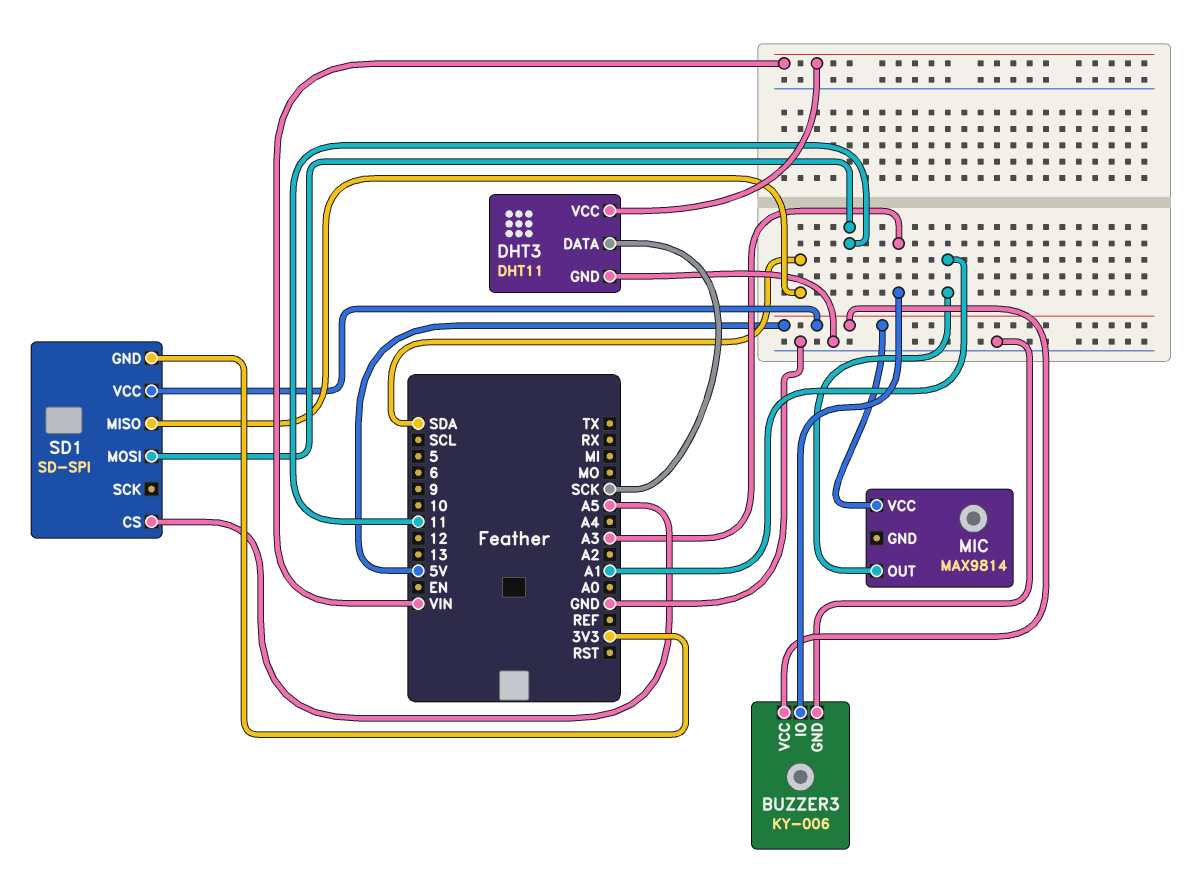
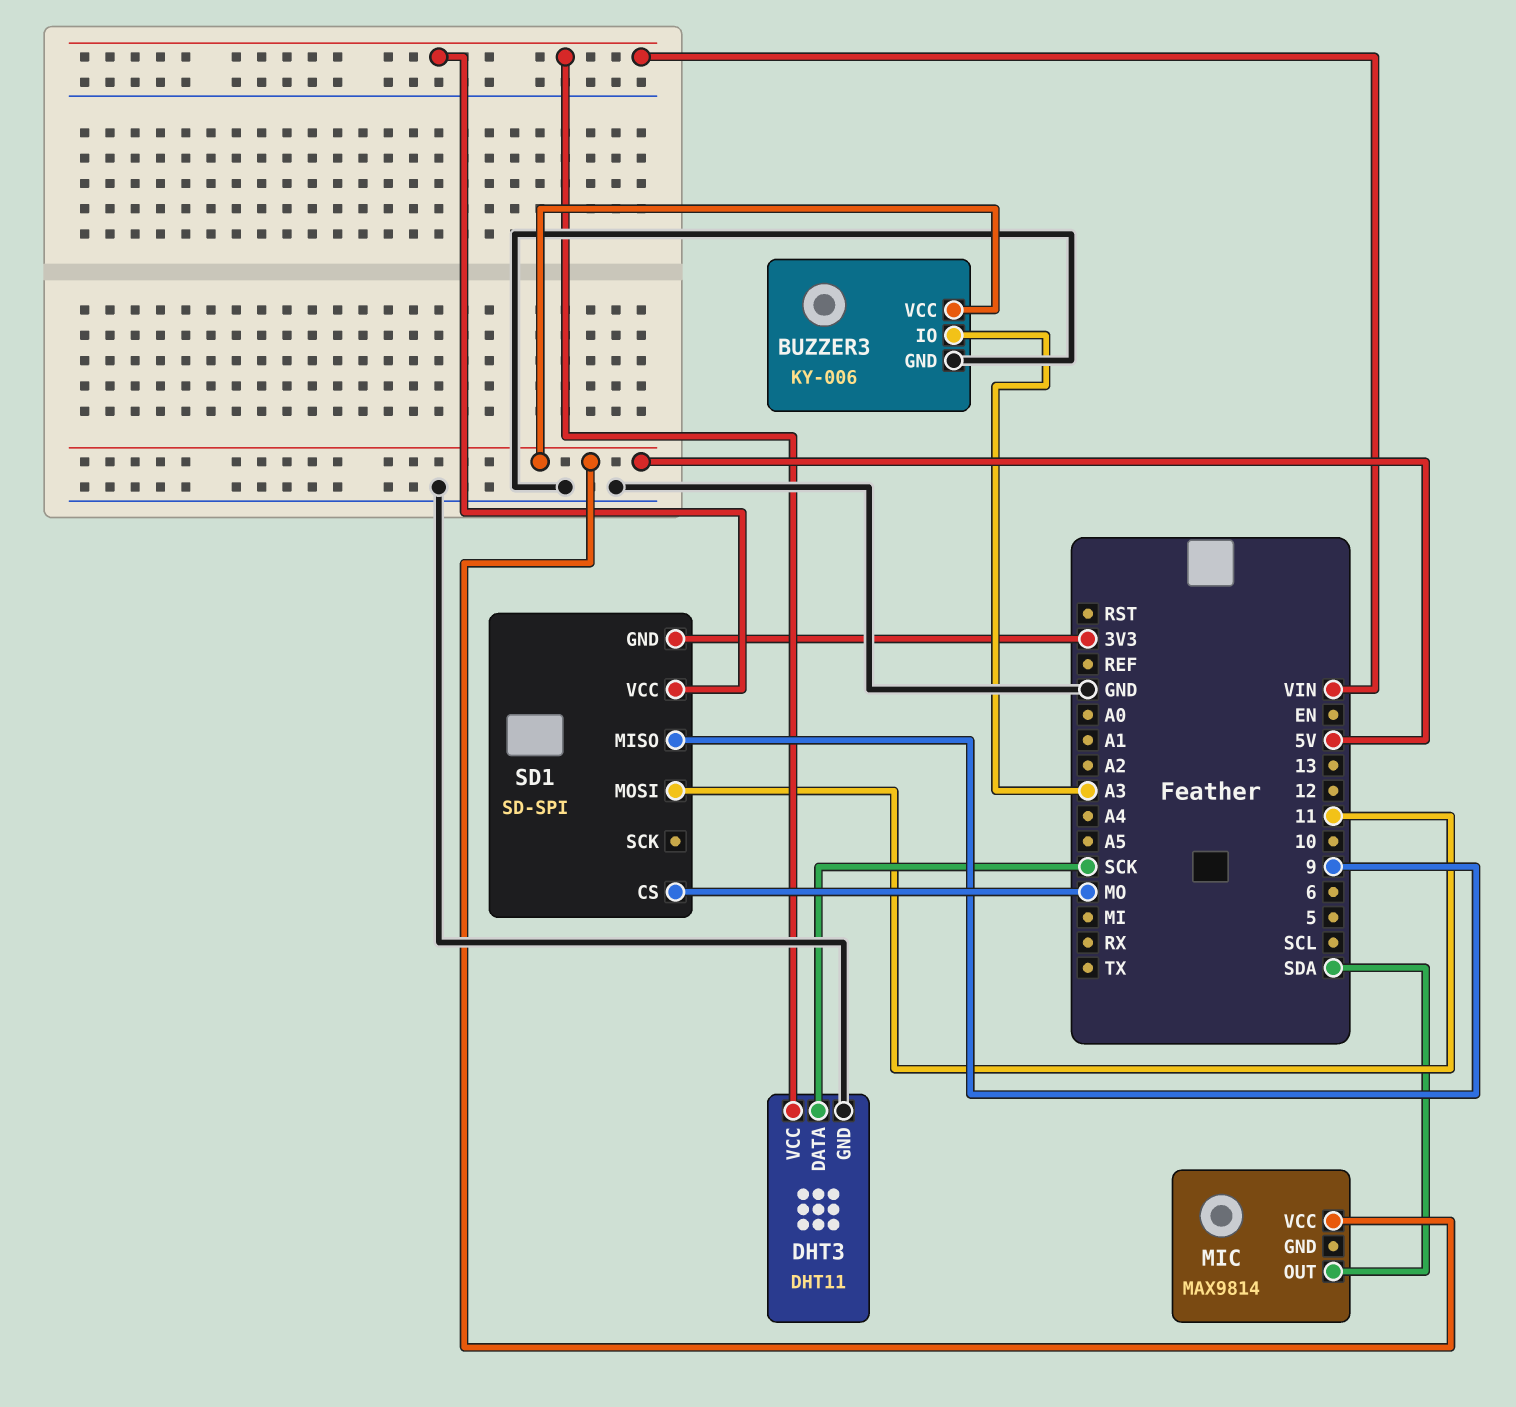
MIC pin OUT: A1 -> SDA
SD1 pin CS: A5 -> MO
SD1 pin MISO: SDA -> 9
SD1 pin VCC: 5V -> VIN

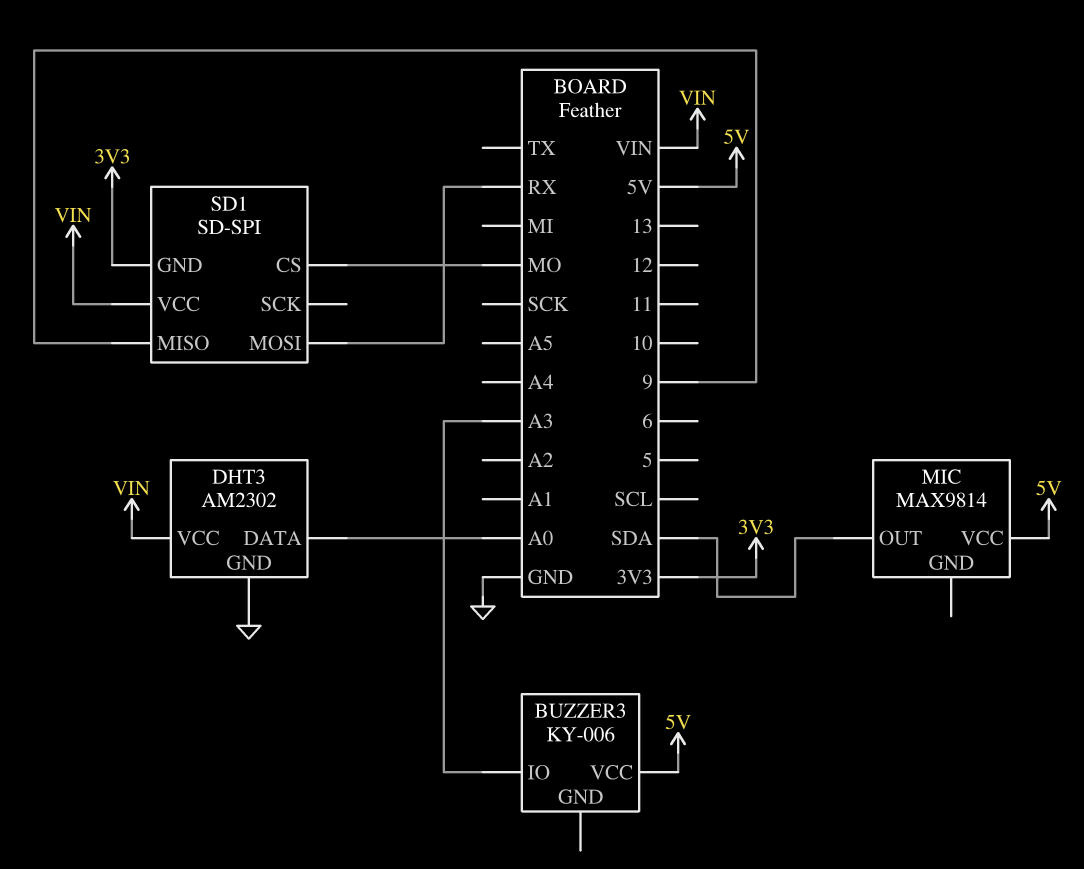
BUZZER3 pin GND: GND -> none
DHT3: DHT11 -> AM2302
DHT3 pin DATA: SCK -> A0
SD1 pin MOSI: 11 -> RX

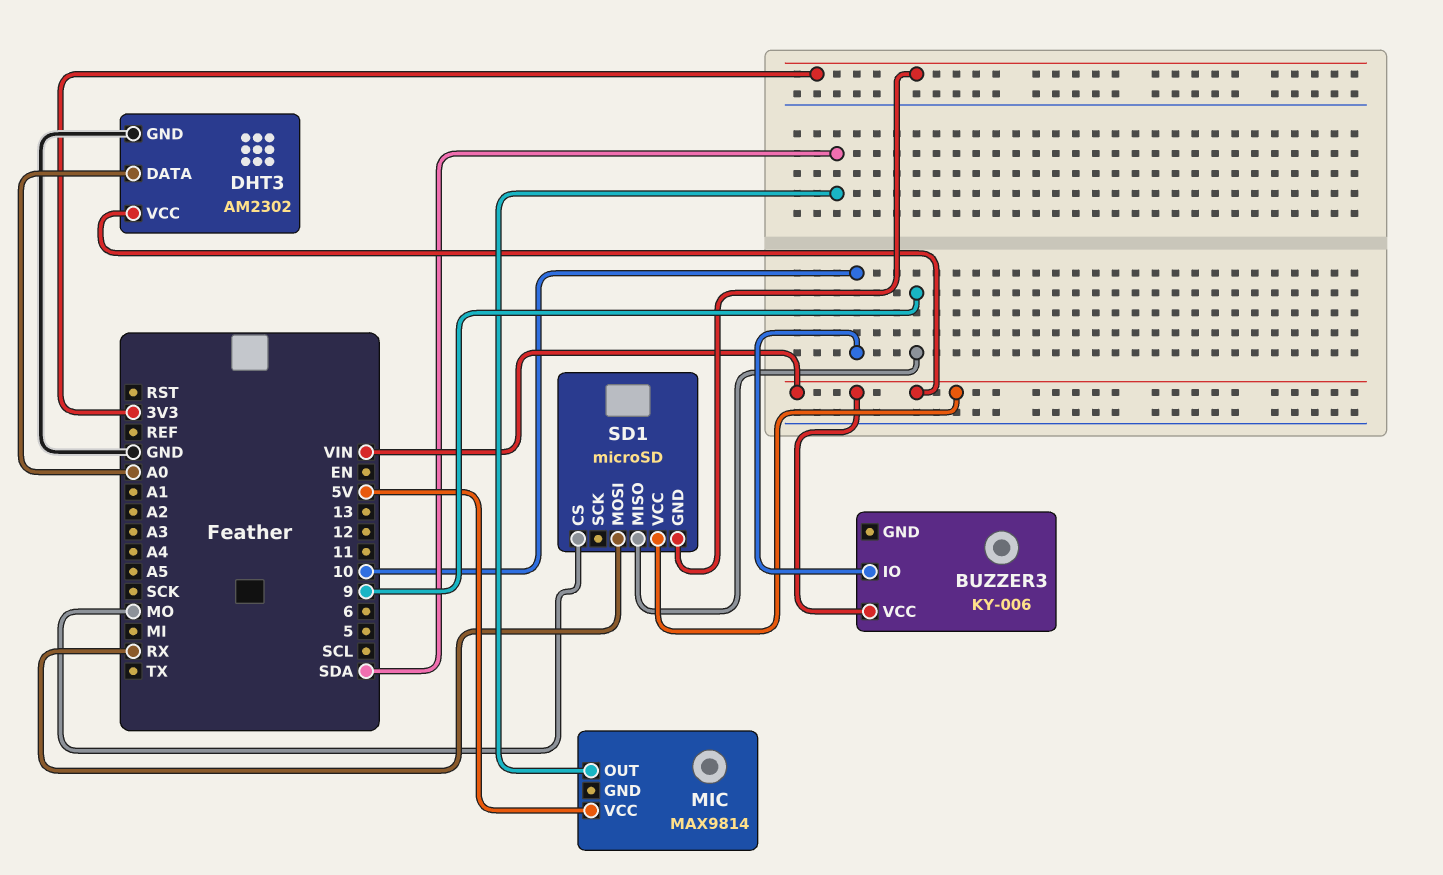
BUZZER3 pin IO: A3 -> 10
BUZZER3 pin VCC: 5V -> VIN
SD1: SD-SPI -> microSD

